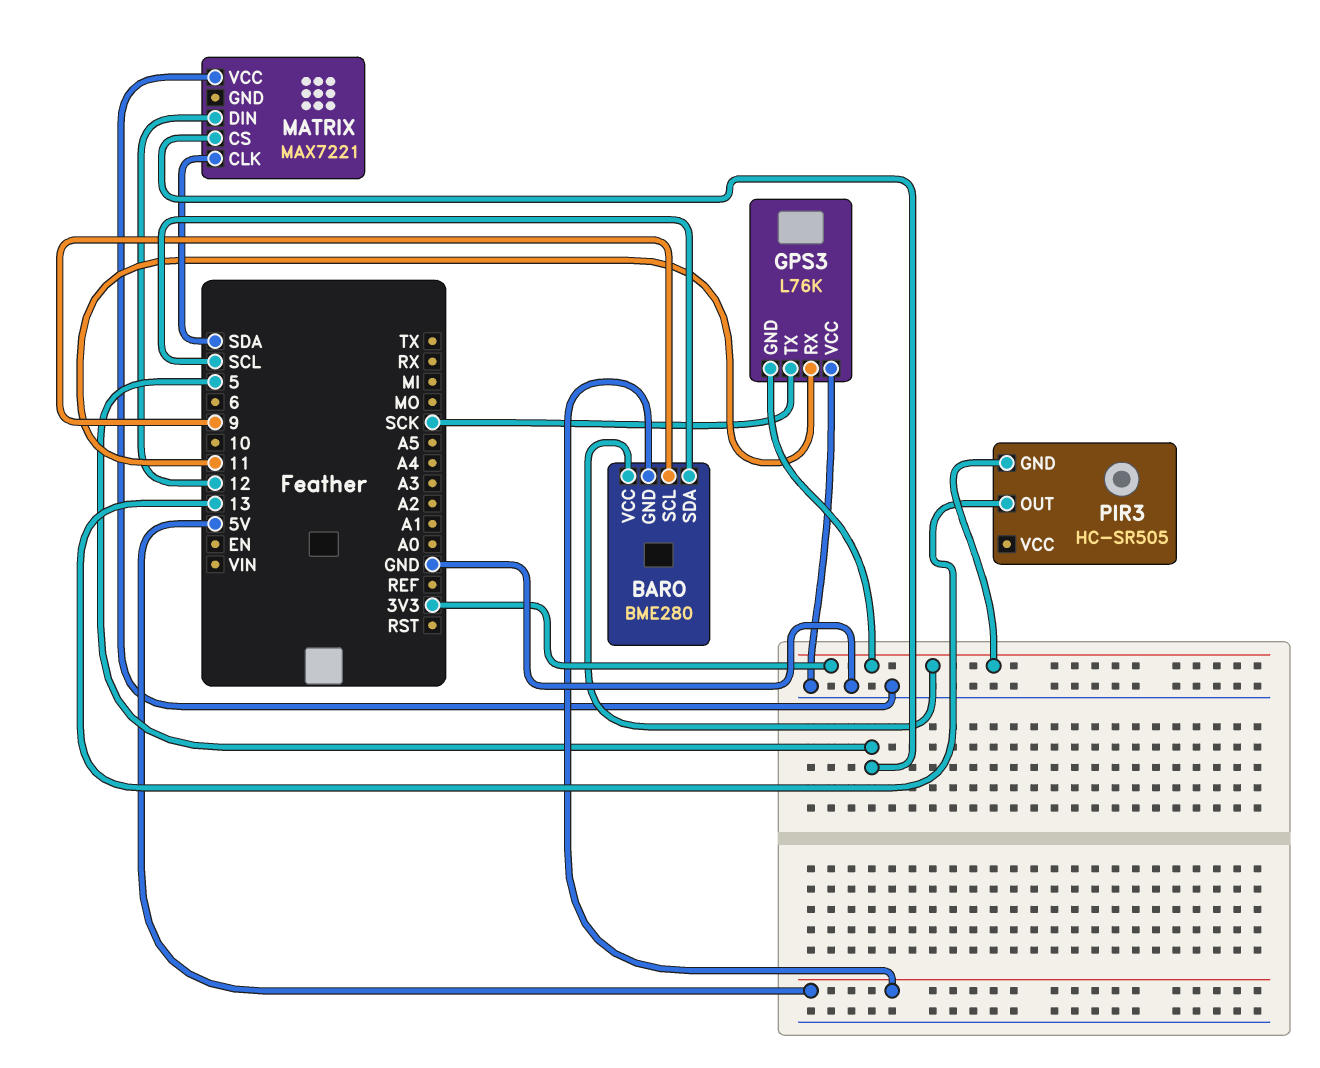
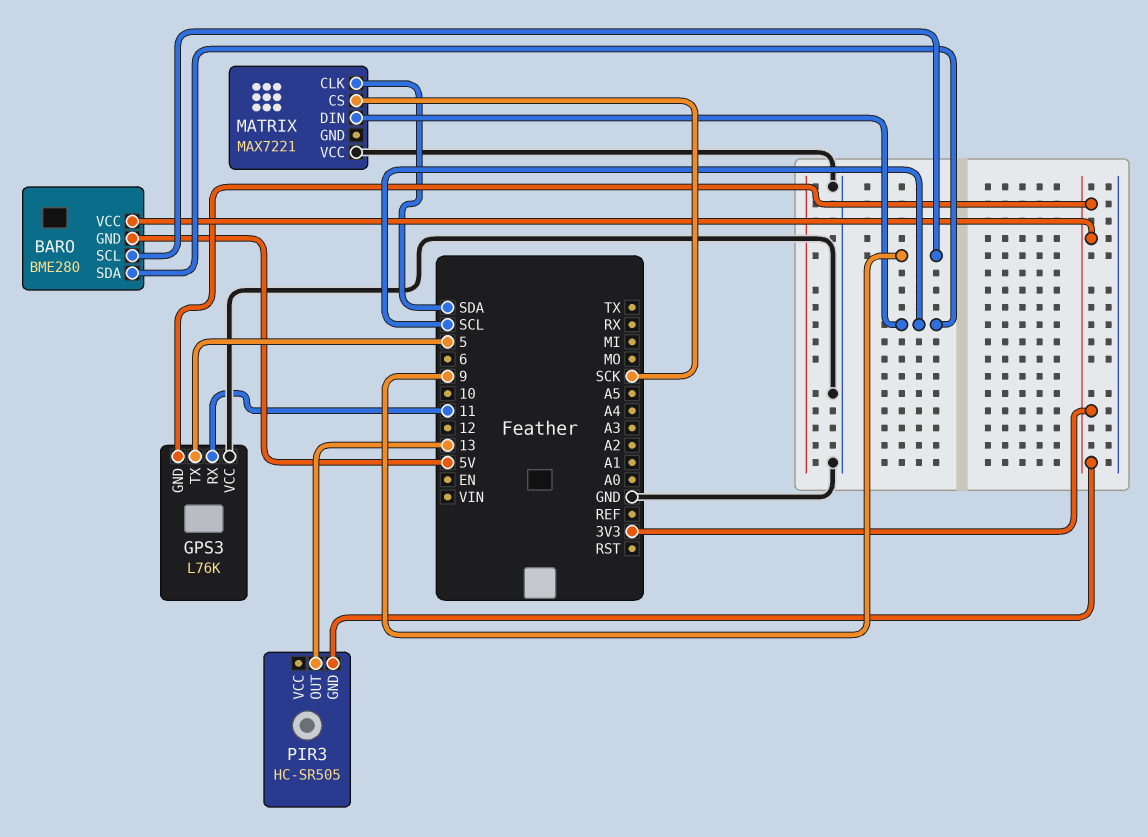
GPS3 pin TX: SCK -> 5
MATRIX pin CS: 5 -> SCK
MATRIX pin DIN: 12 -> SCL

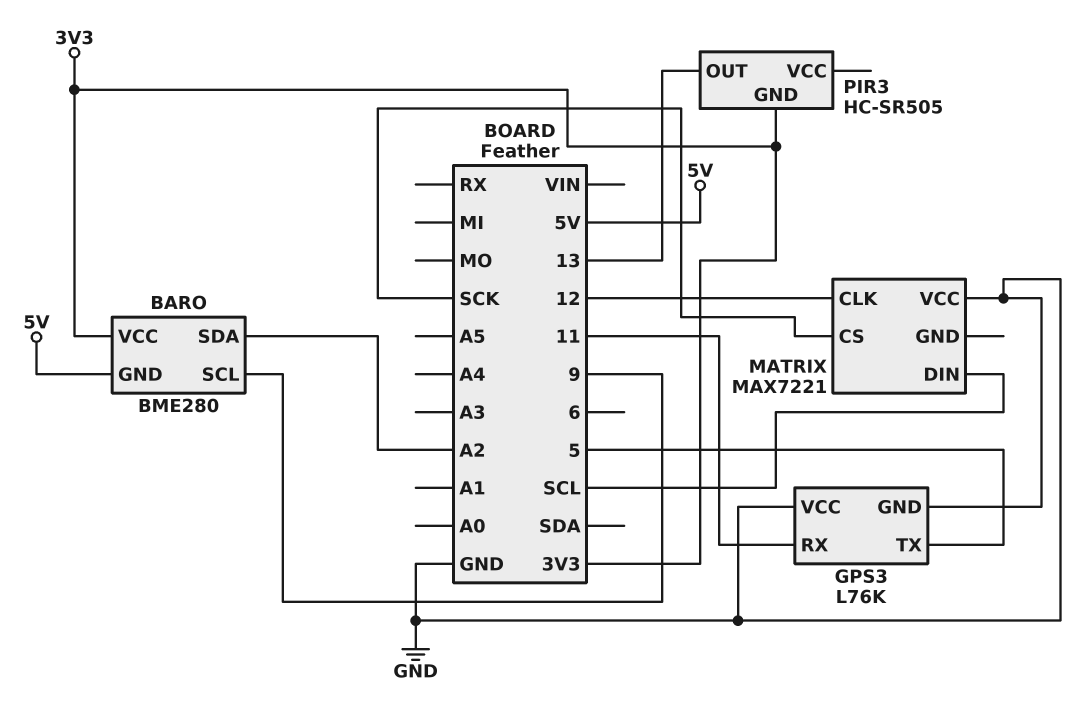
BARO pin SDA: SCL -> A2
GPS3 pin GND: 3V3 -> GND
MATRIX pin CLK: SDA -> 12

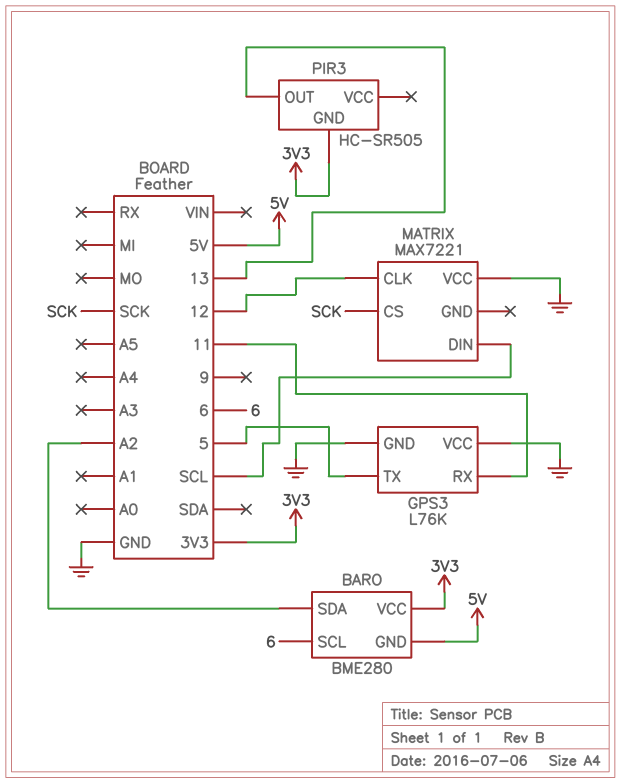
BARO pin SCL: 9 -> 6

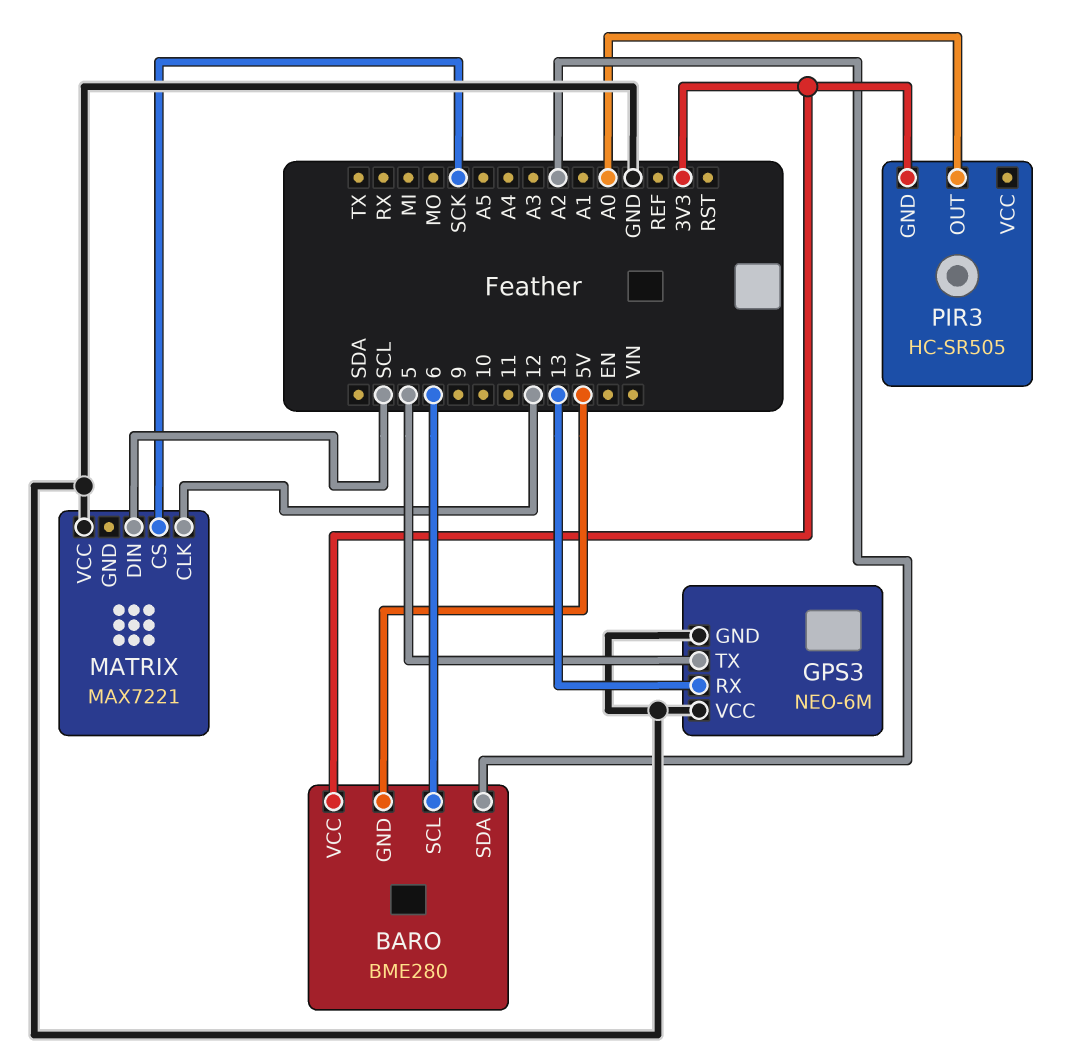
GPS3: L76K -> NEO-6M
GPS3 pin RX: 11 -> 13
PIR3 pin OUT: 13 -> A0

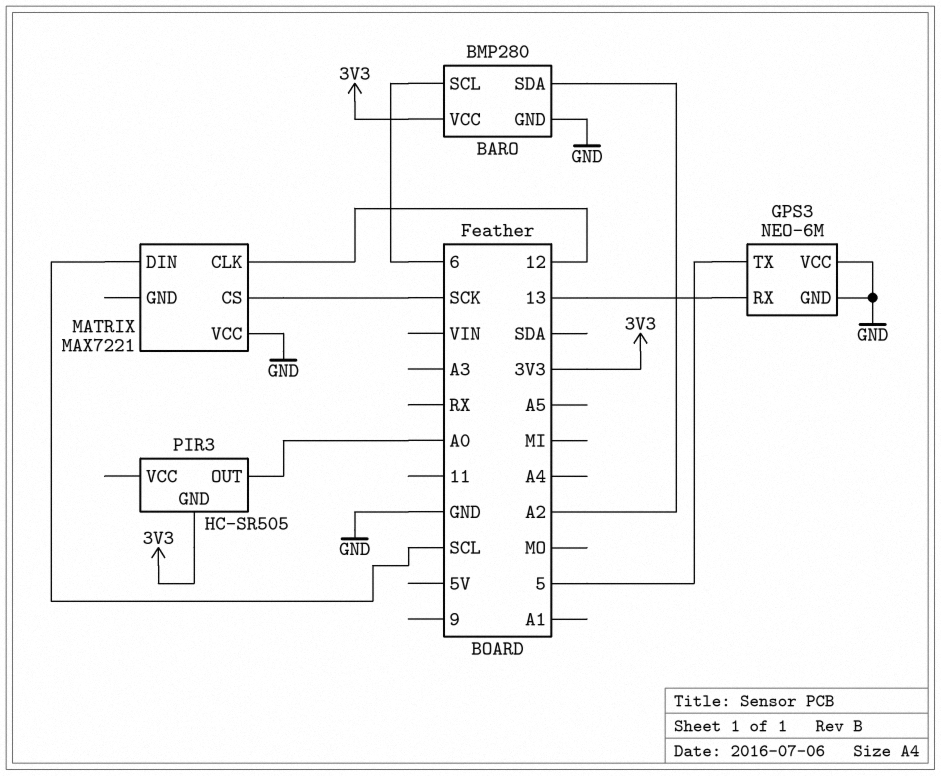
BARO: BME280 -> BMP280
BARO pin GND: 5V -> GND

